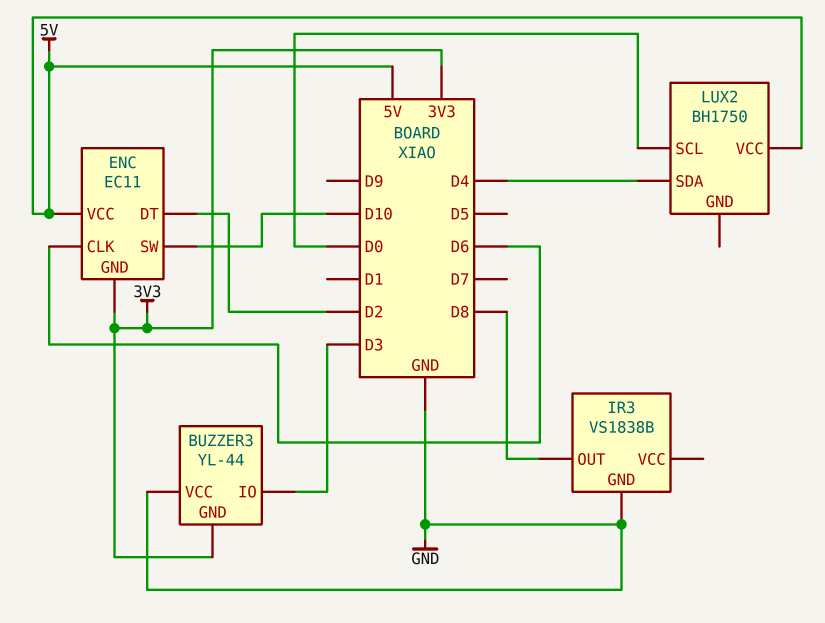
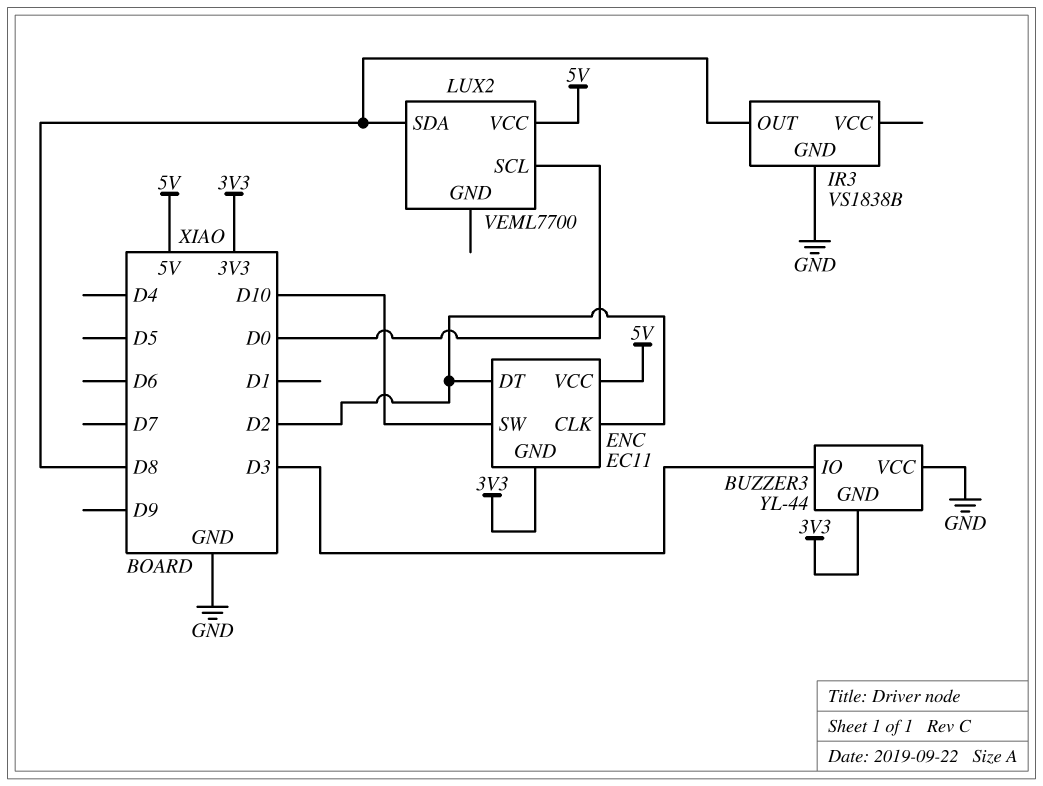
ENC pin CLK: D6 -> D2
LUX2: BH1750 -> VEML7700
LUX2 pin SDA: D4 -> D8

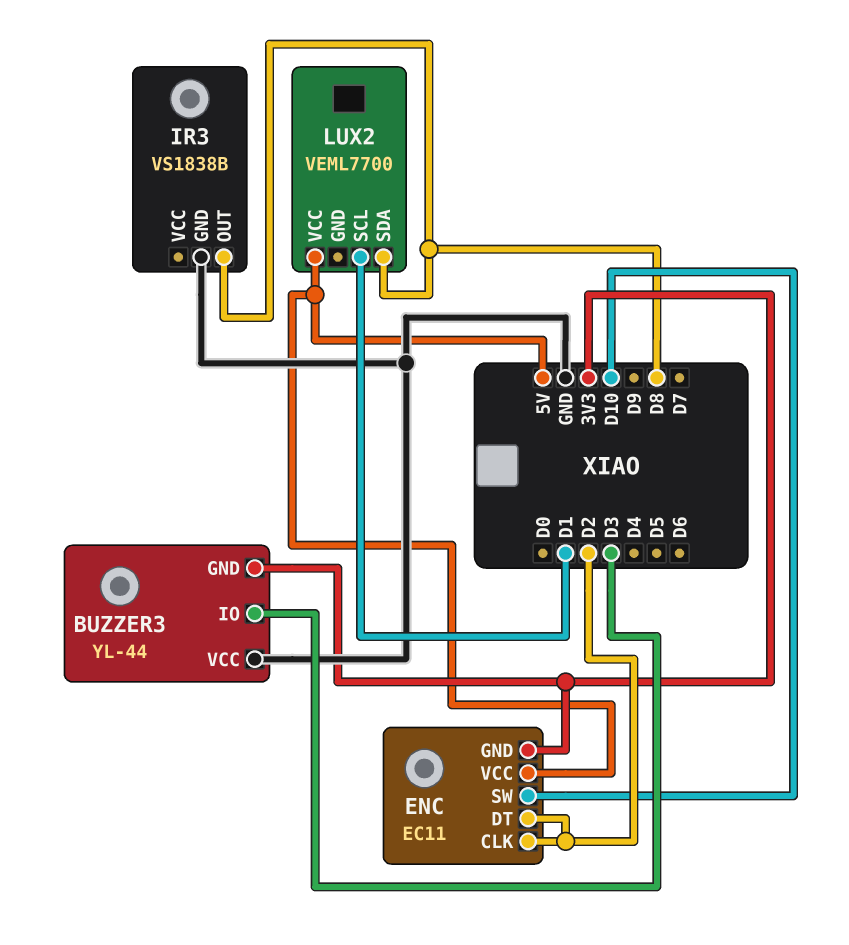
LUX2 pin SCL: D0 -> D1

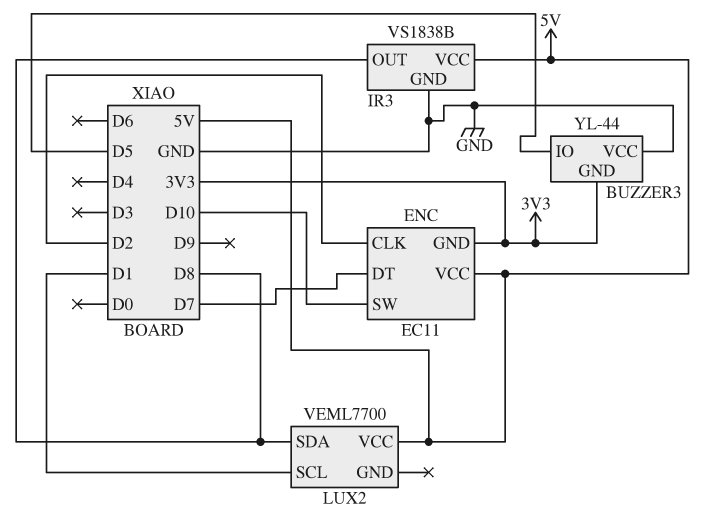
BUZZER3 pin IO: D3 -> D5
ENC pin DT: D2 -> D7
IR3 pin VCC: none -> 5V

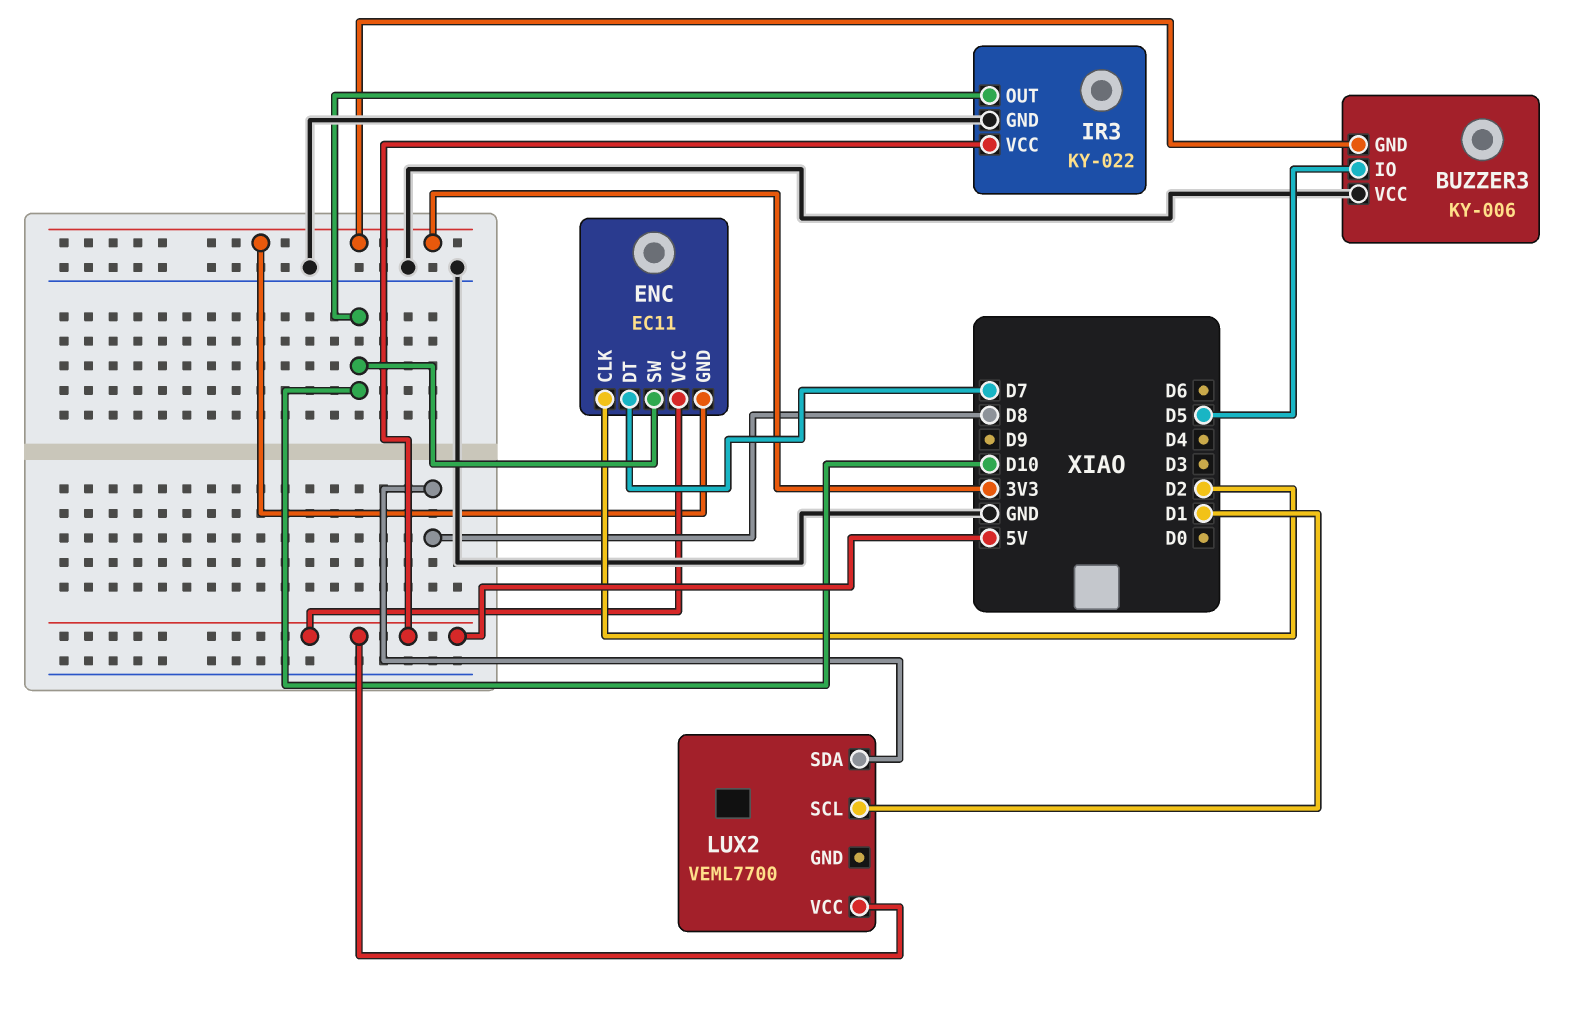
BUZZER3: YL-44 -> KY-006
IR3: VS1838B -> KY-022
IR3 pin OUT: D8 -> D10

